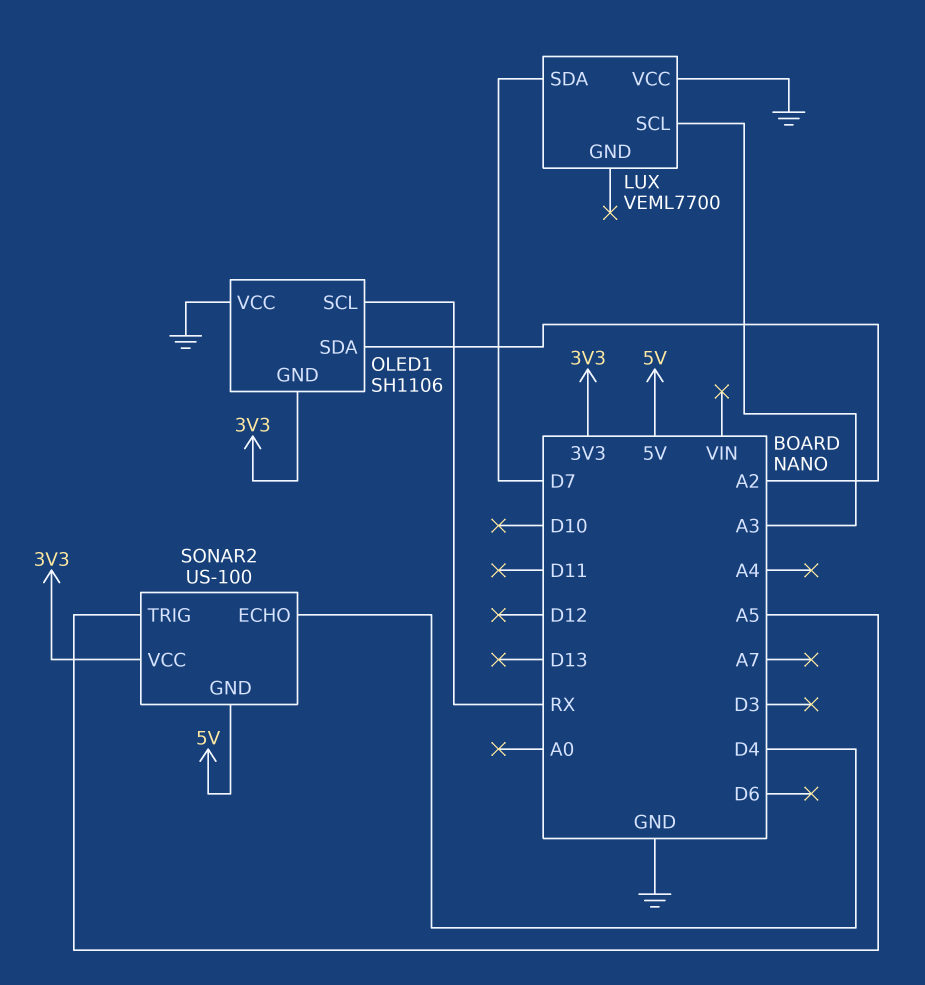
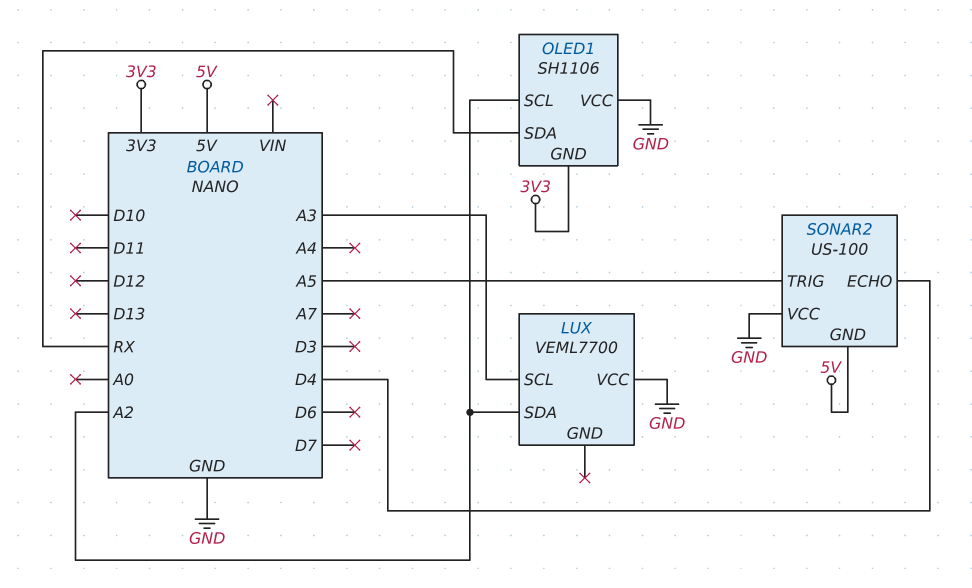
LUX pin SDA: D7 -> A2
OLED1 pin SCL: RX -> A2
OLED1 pin SDA: A2 -> RX
SONAR2 pin VCC: 3V3 -> GND

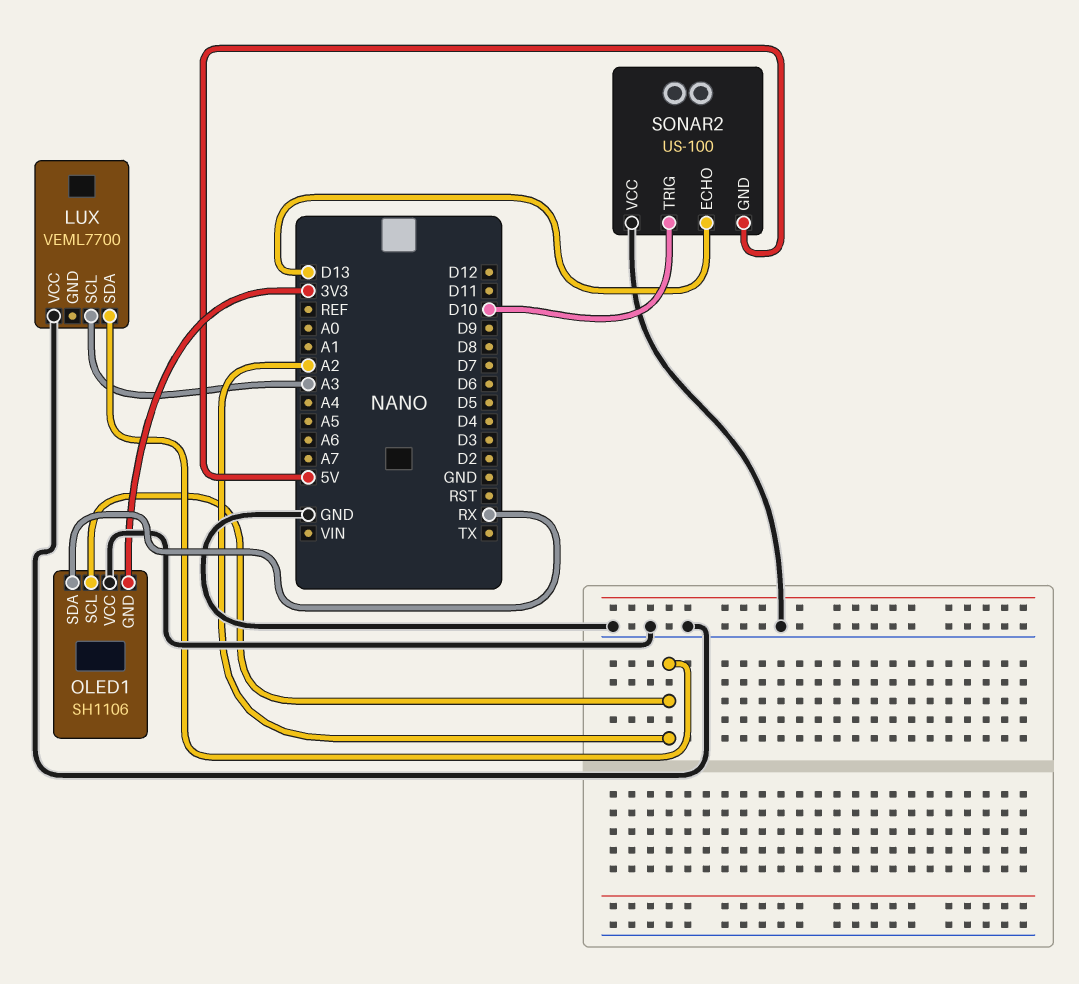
SONAR2 pin ECHO: D4 -> D13
SONAR2 pin TRIG: A5 -> D10

